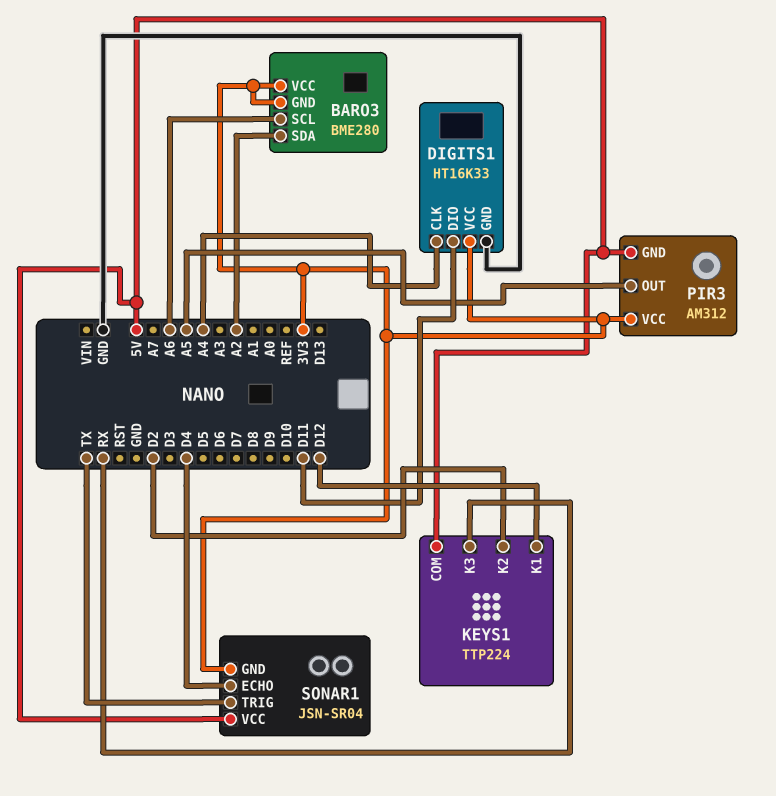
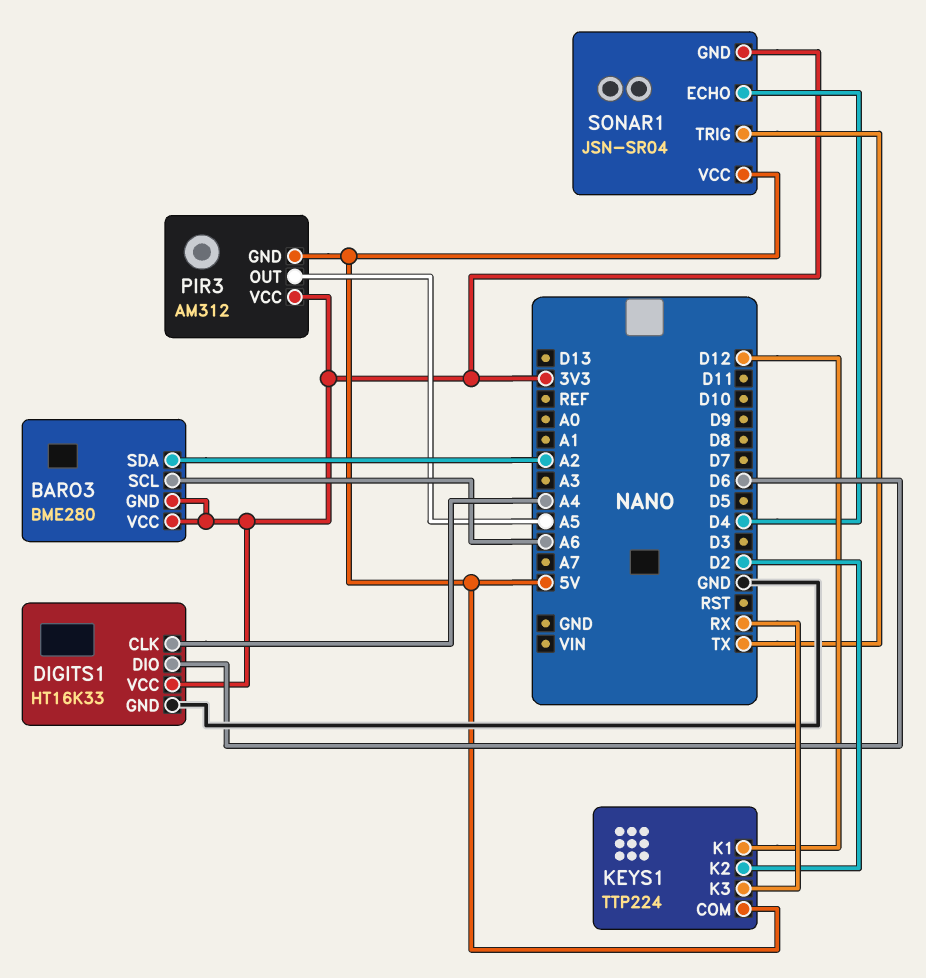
DIGITS1 pin DIO: D11 -> D6

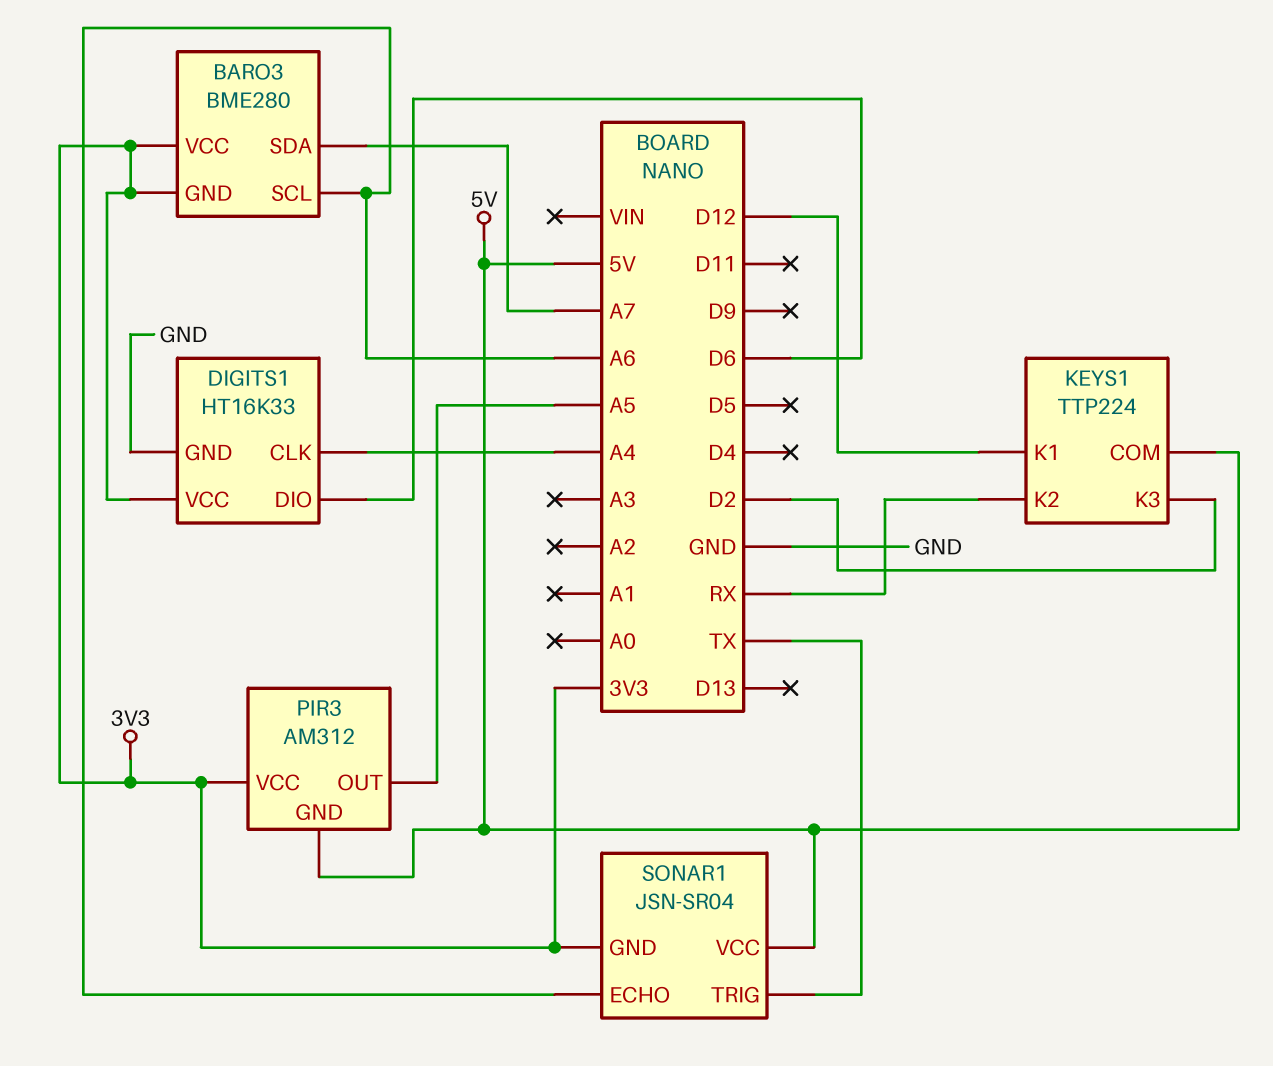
BARO3 pin SDA: A2 -> A7
KEYS1 pin K2: D2 -> RX
KEYS1 pin K3: RX -> D2
SONAR1 pin ECHO: D4 -> A6

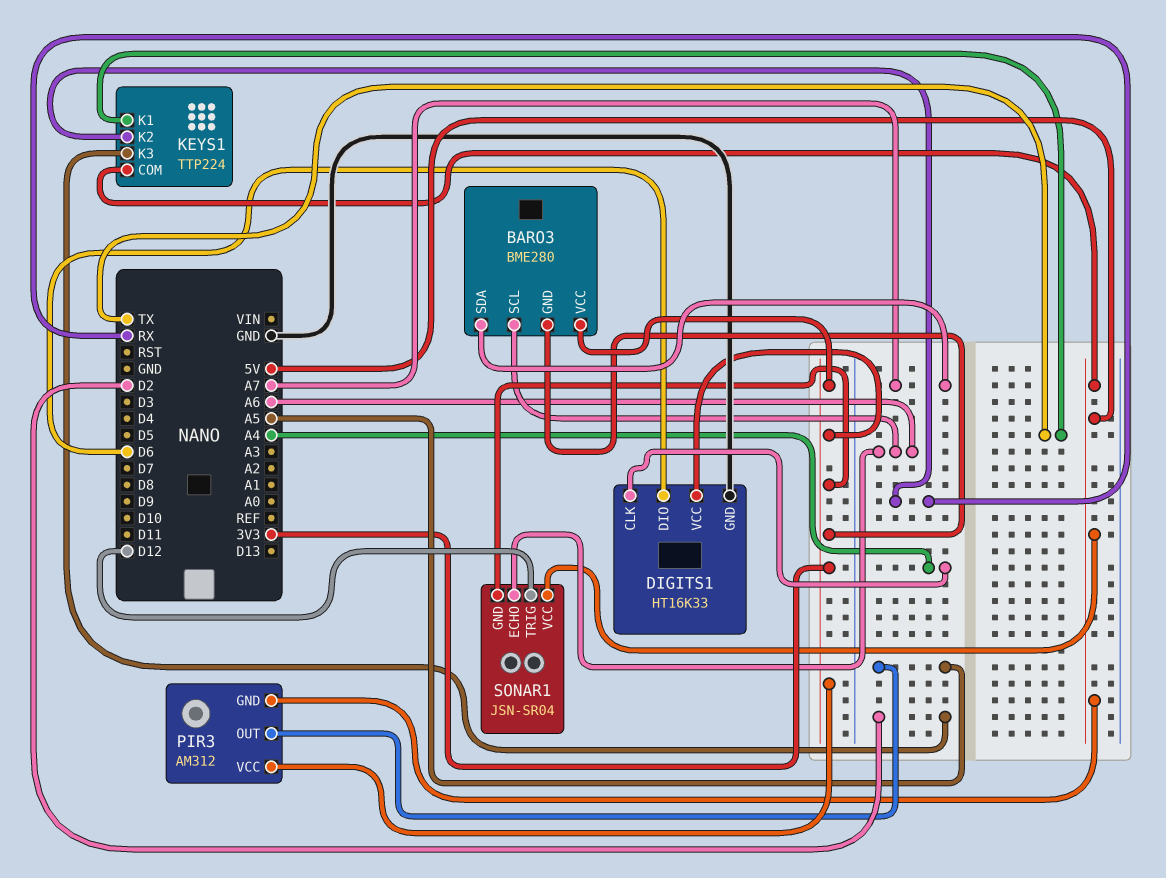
KEYS1 pin K1: D12 -> TX
SONAR1 pin TRIG: TX -> D12

